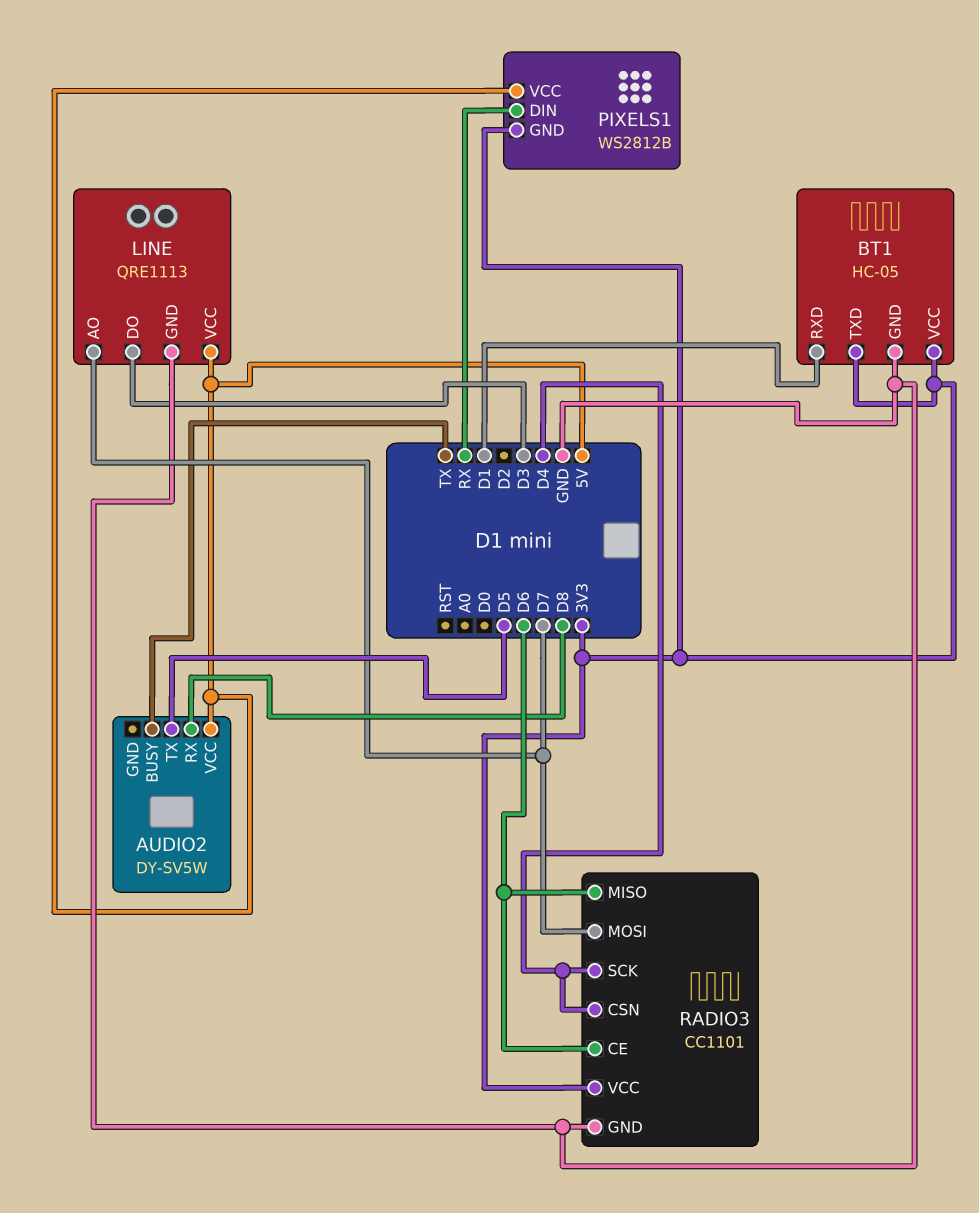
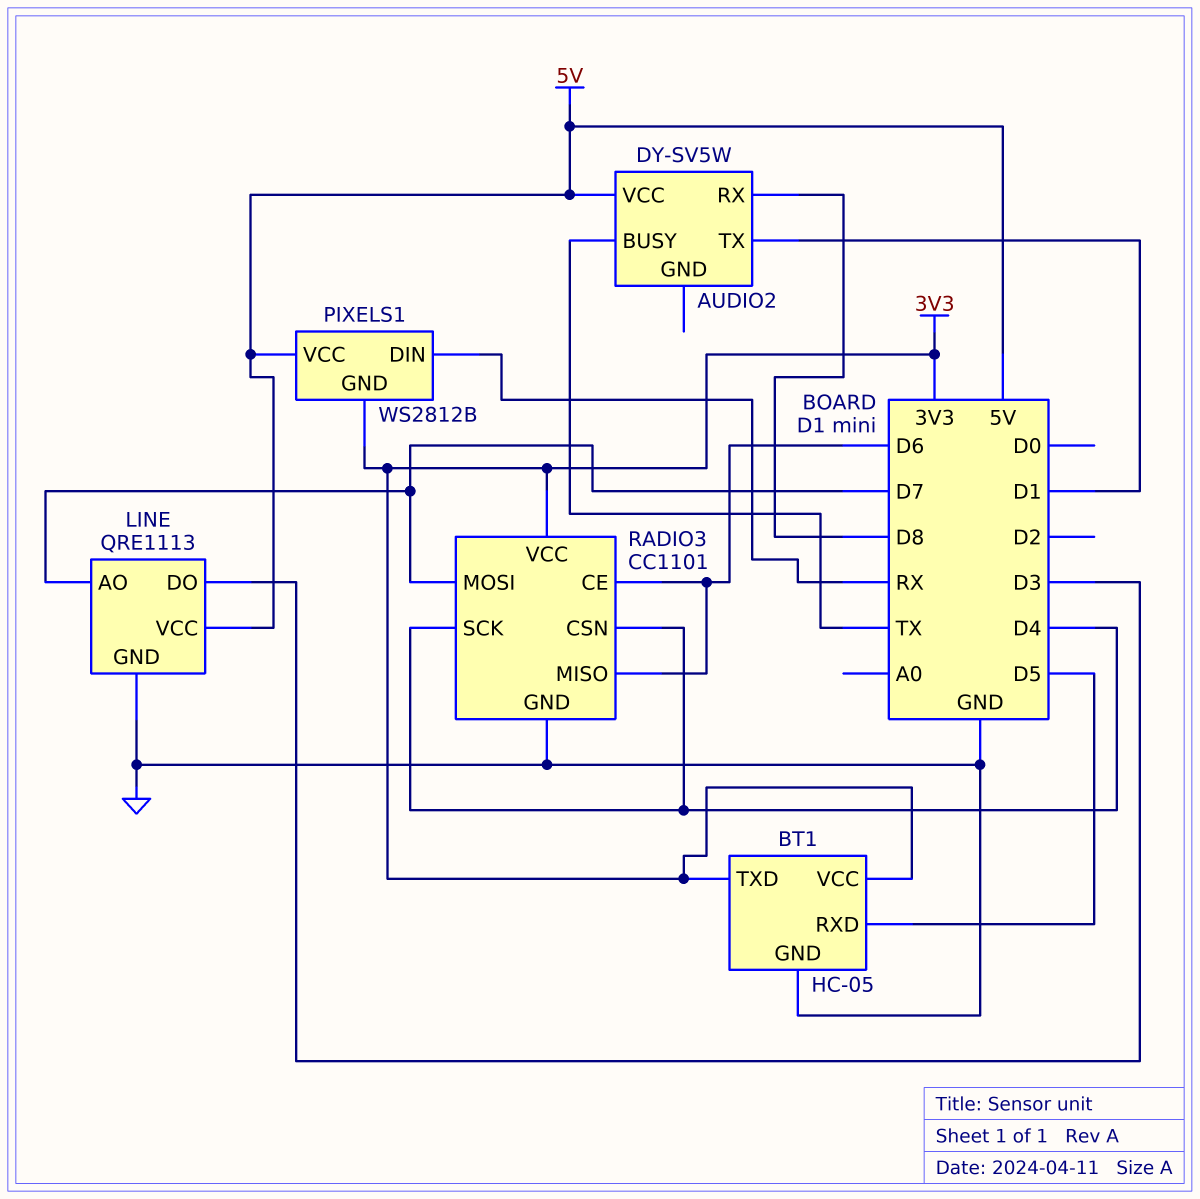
AUDIO2 pin TX: D5 -> D1
BT1 pin RXD: D1 -> D5

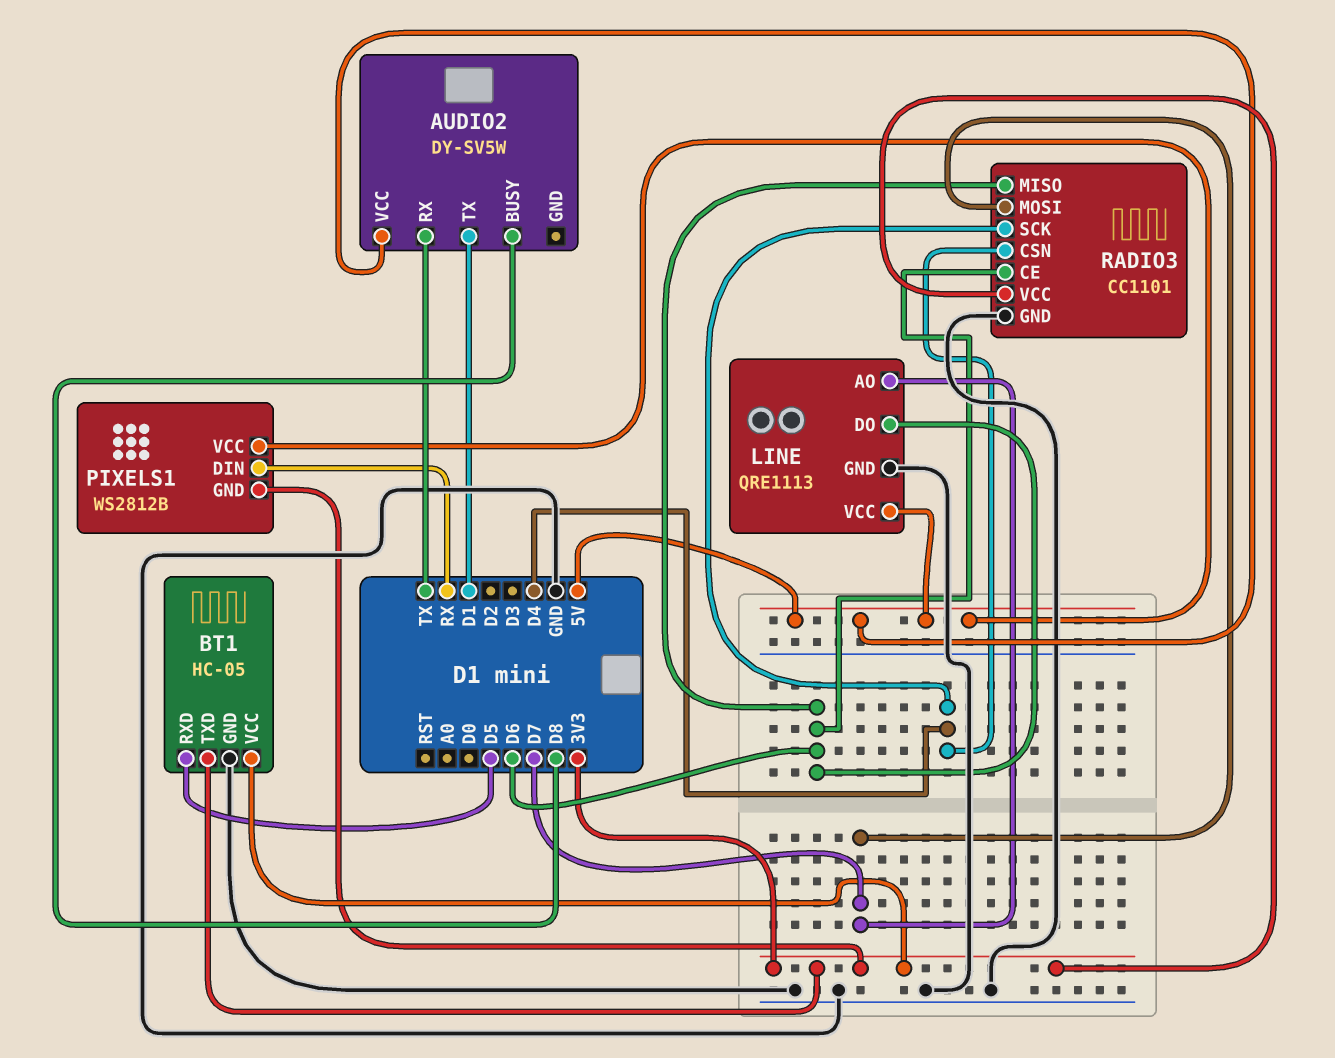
AUDIO2 pin BUSY: TX -> D8
AUDIO2 pin RX: D8 -> TX
LINE pin DO: D3 -> D6

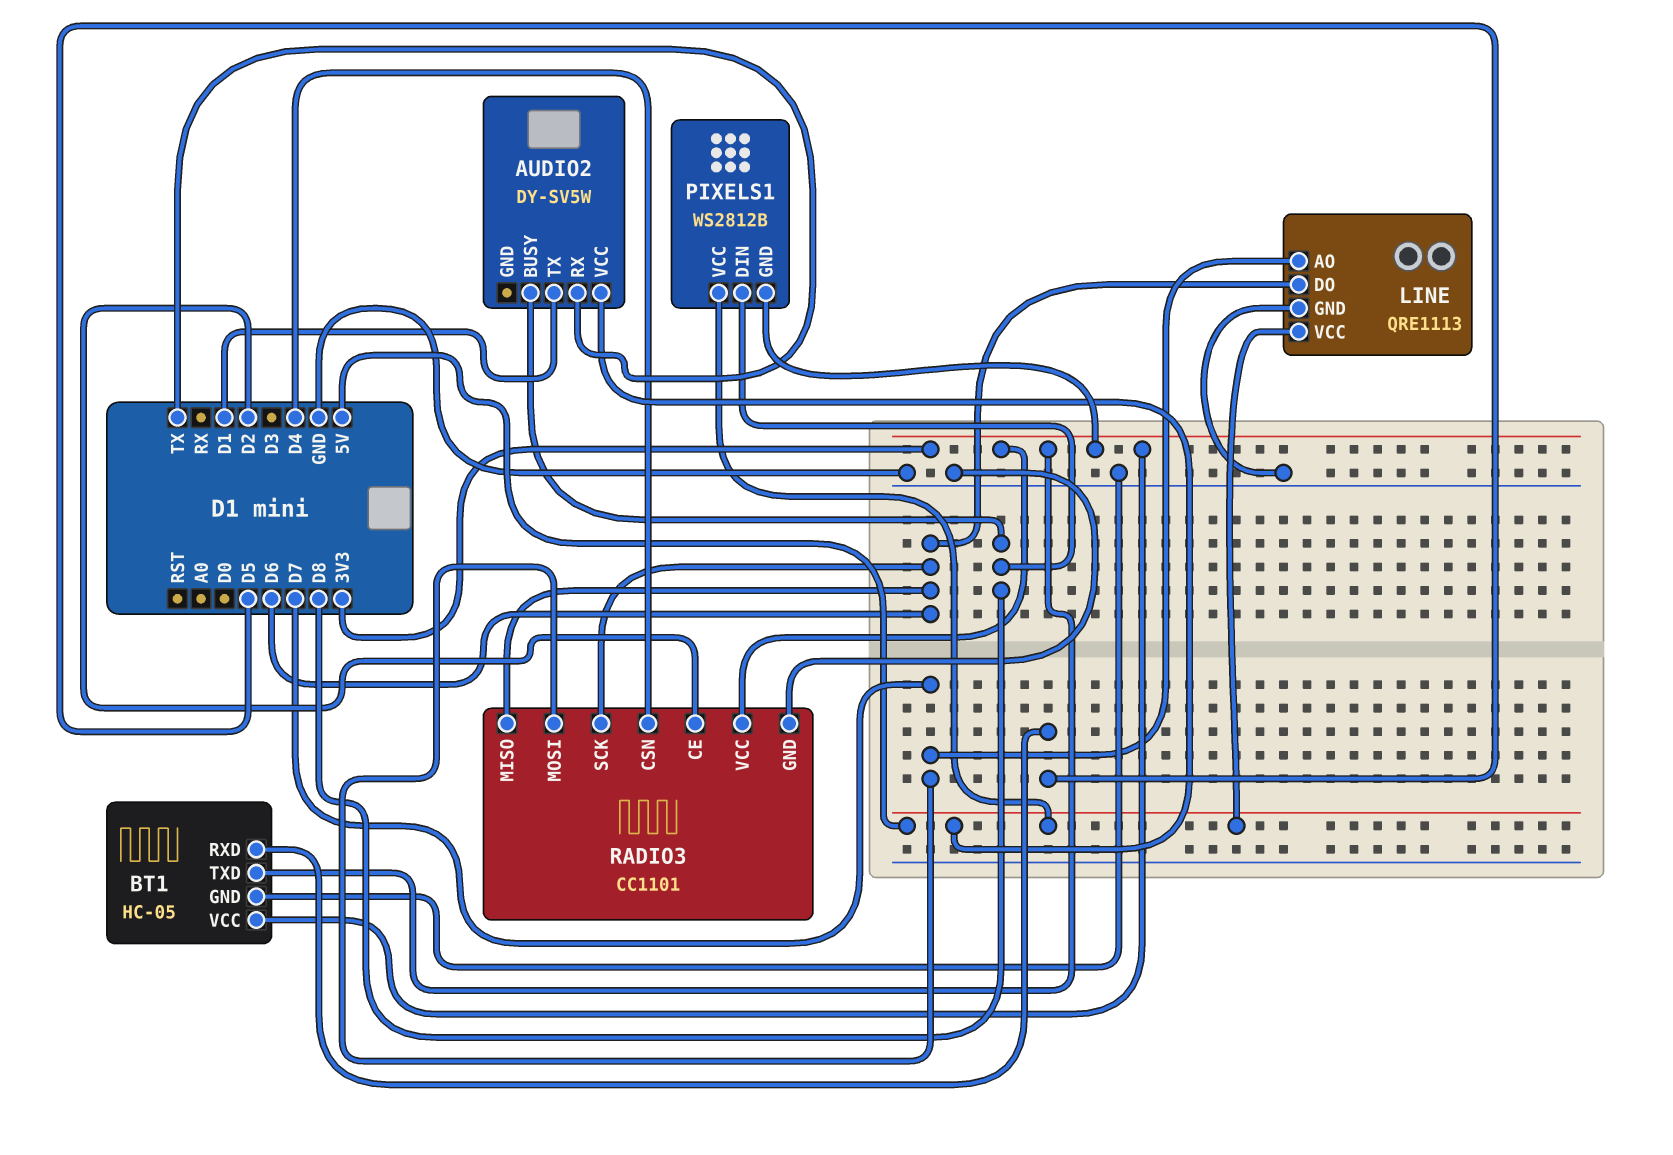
PIXELS1 pin DIN: RX -> D8
RADIO3 pin CE: D6 -> D2
RADIO3 pin SCK: D4 -> D6

